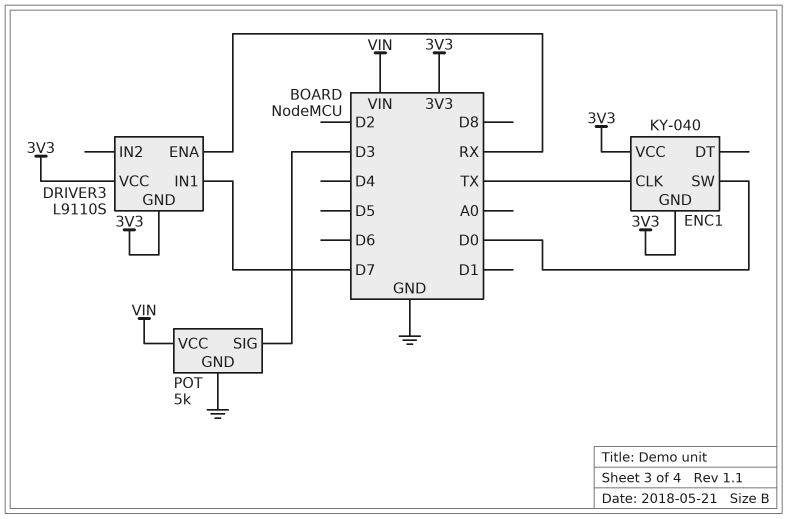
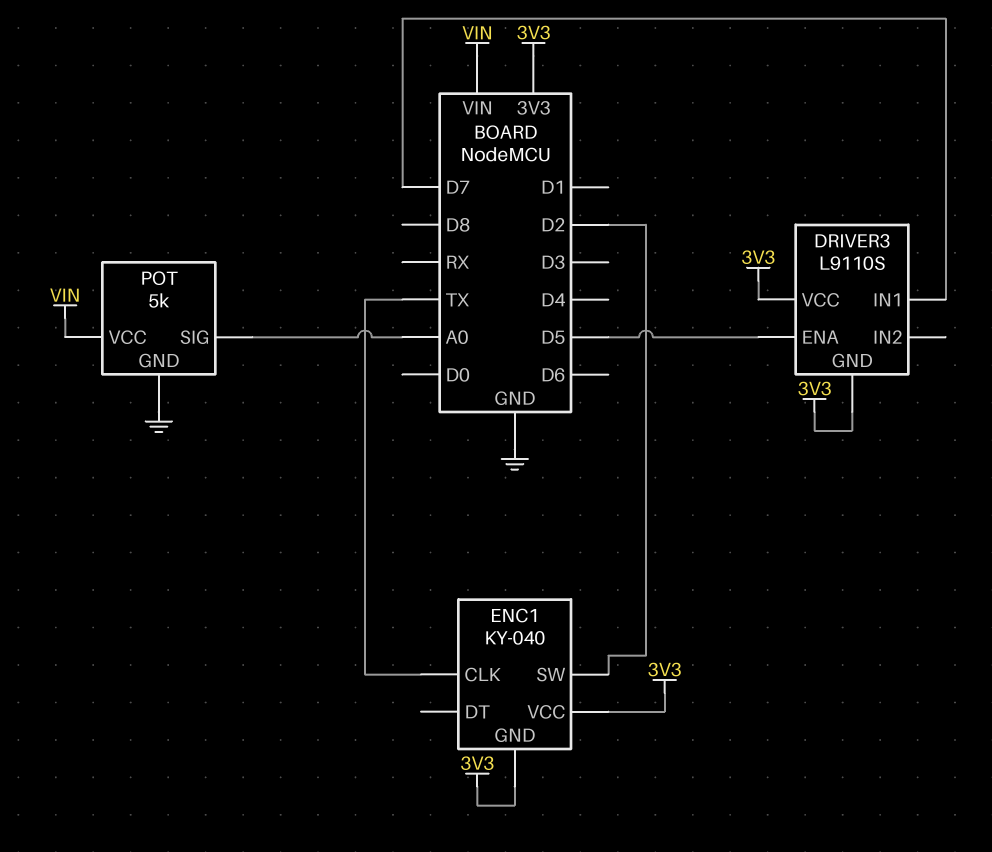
DRIVER3 pin ENA: RX -> D5
ENC1 pin SW: D0 -> D2
POT pin SIG: D3 -> A0

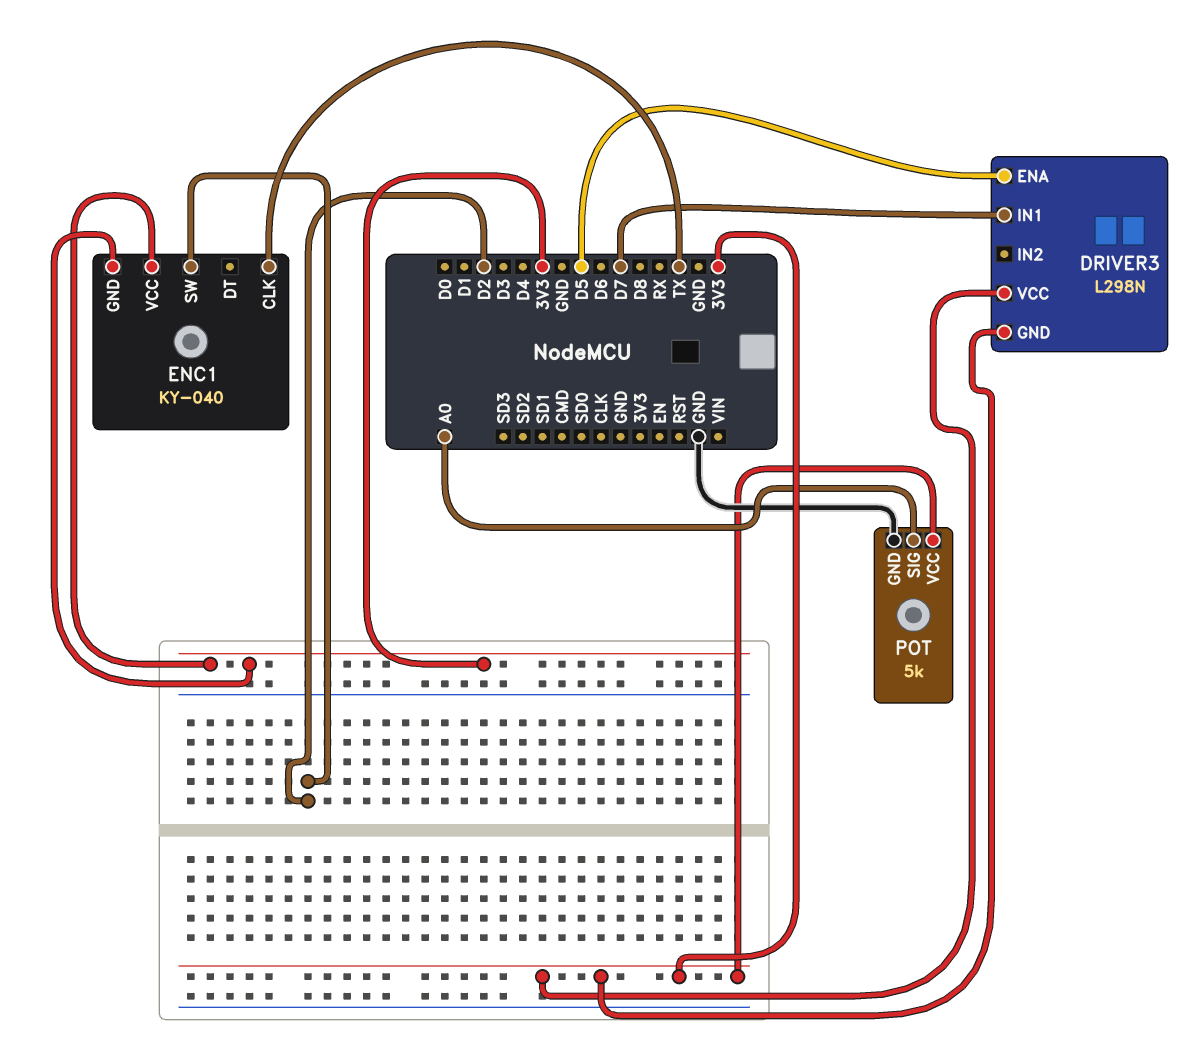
DRIVER3: L9110S -> L298N
POT pin VCC: VIN -> 3V3

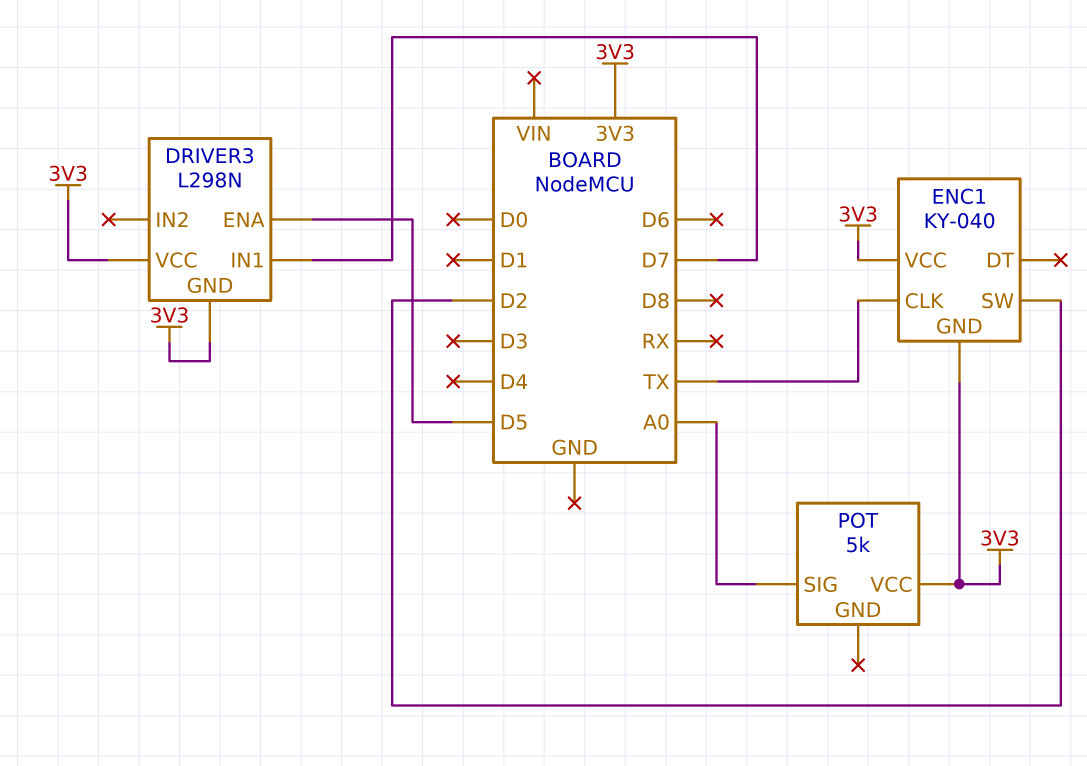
POT pin GND: GND -> none

